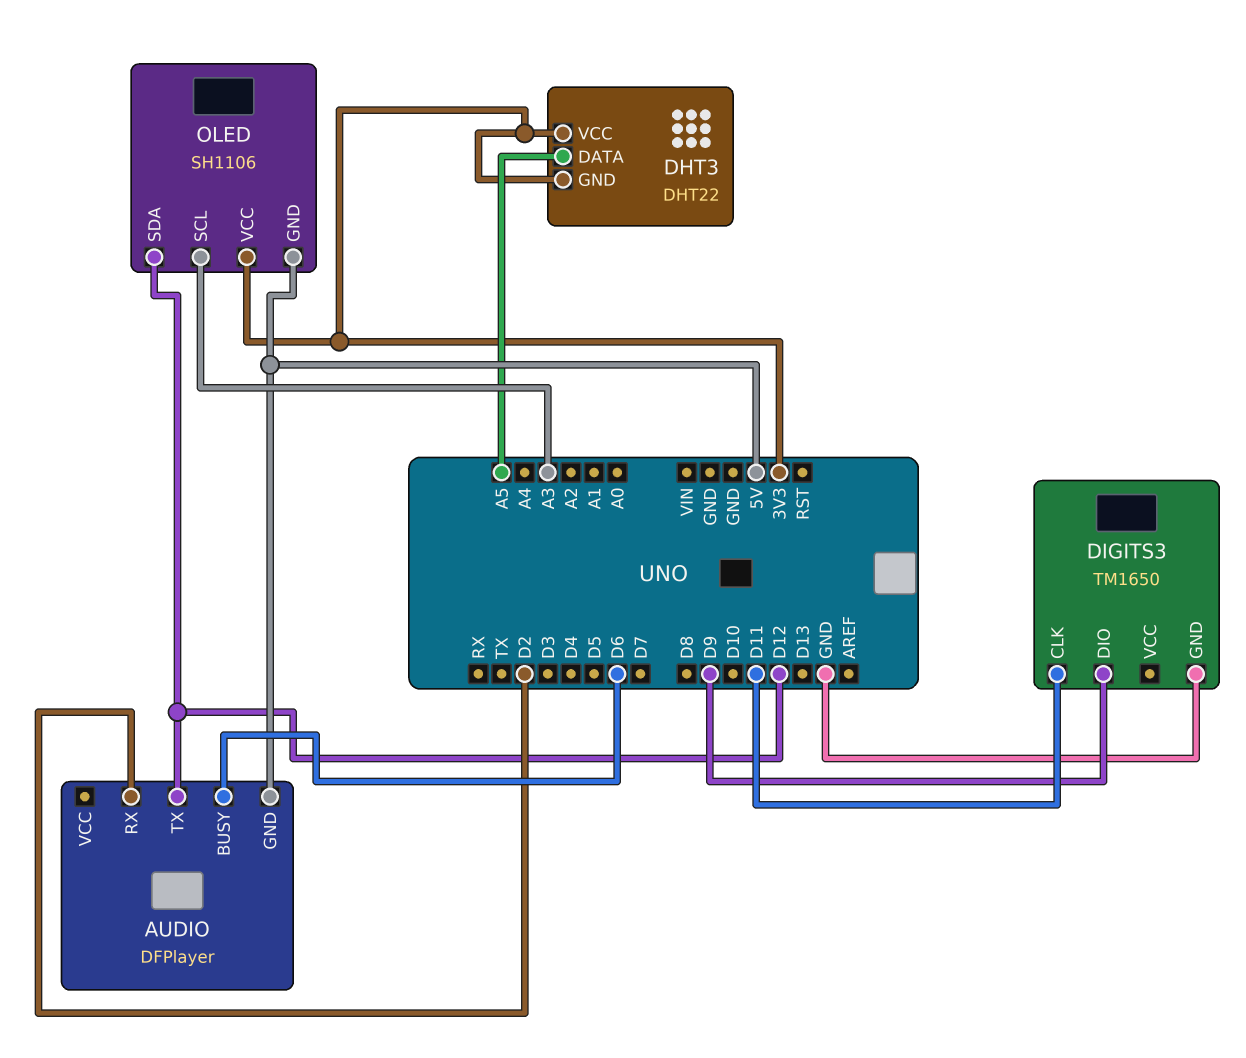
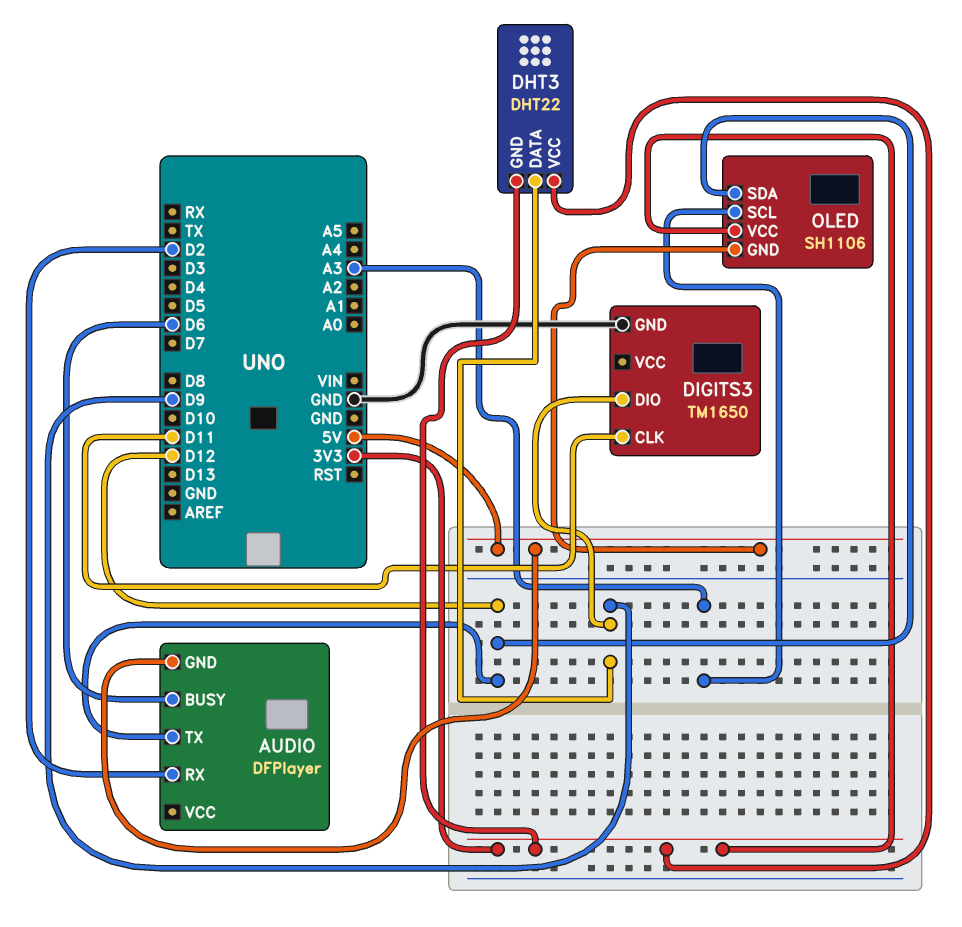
DHT3 pin DATA: A5 -> D9

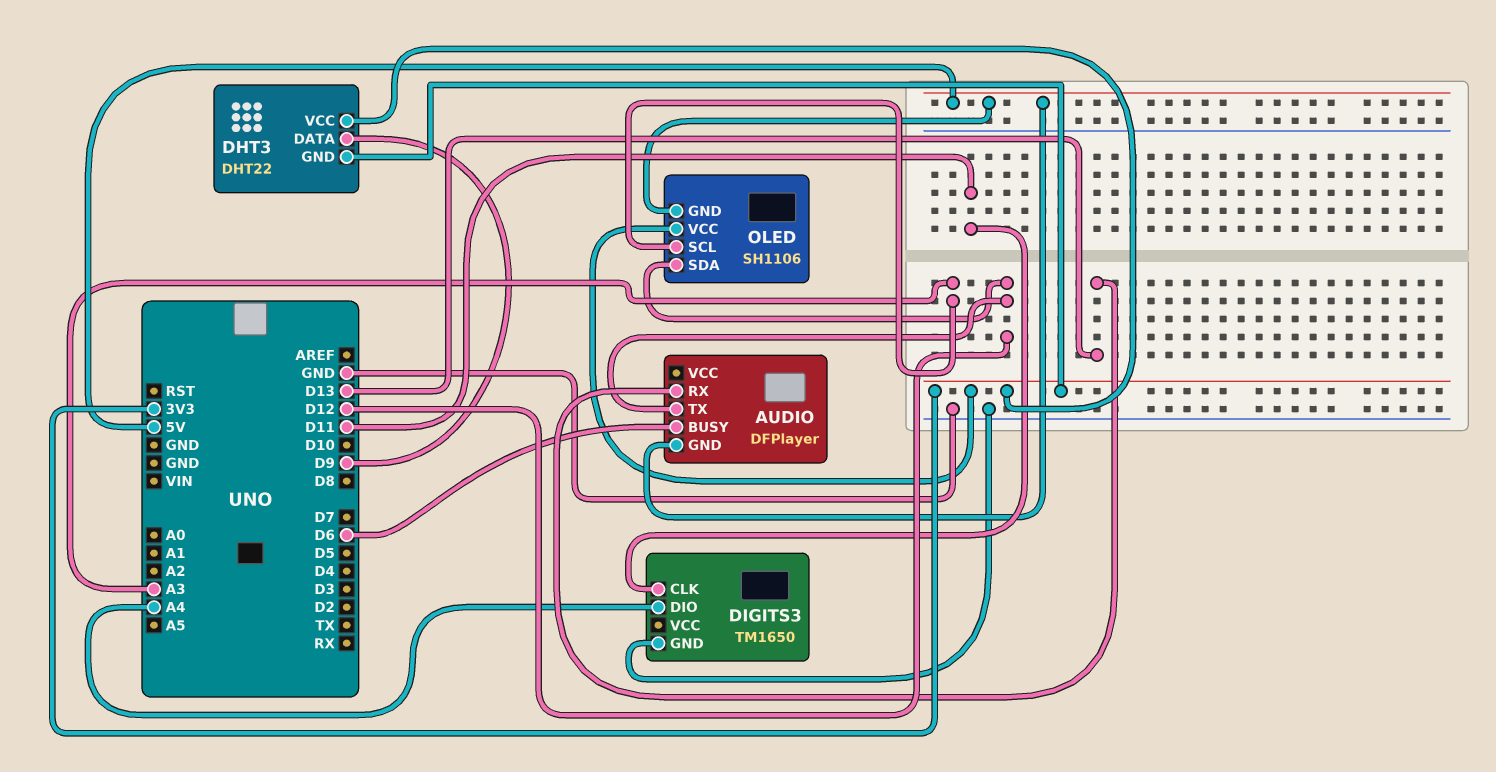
AUDIO pin RX: D2 -> D13
DIGITS3 pin DIO: D9 -> A4

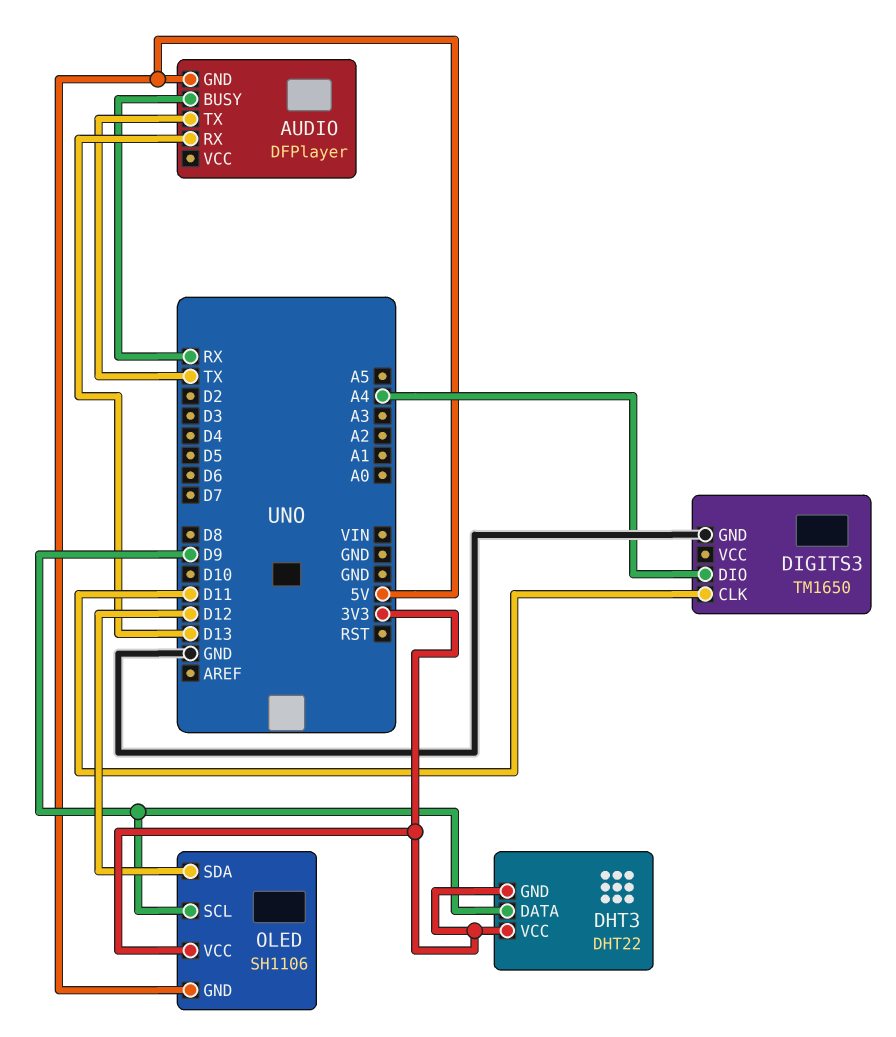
AUDIO pin BUSY: D6 -> RX
AUDIO pin TX: D12 -> TX
OLED pin SCL: A3 -> D9

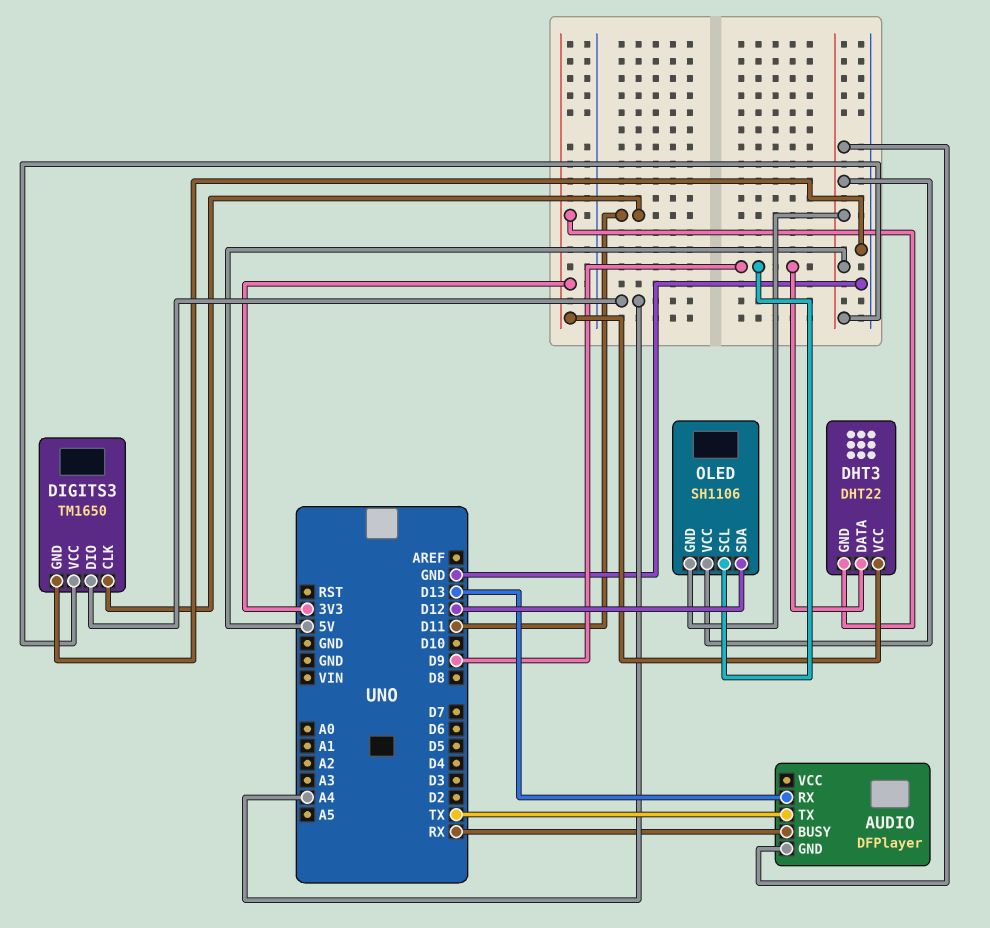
DIGITS3 pin VCC: none -> 5V
OLED pin VCC: 3V3 -> 5V

